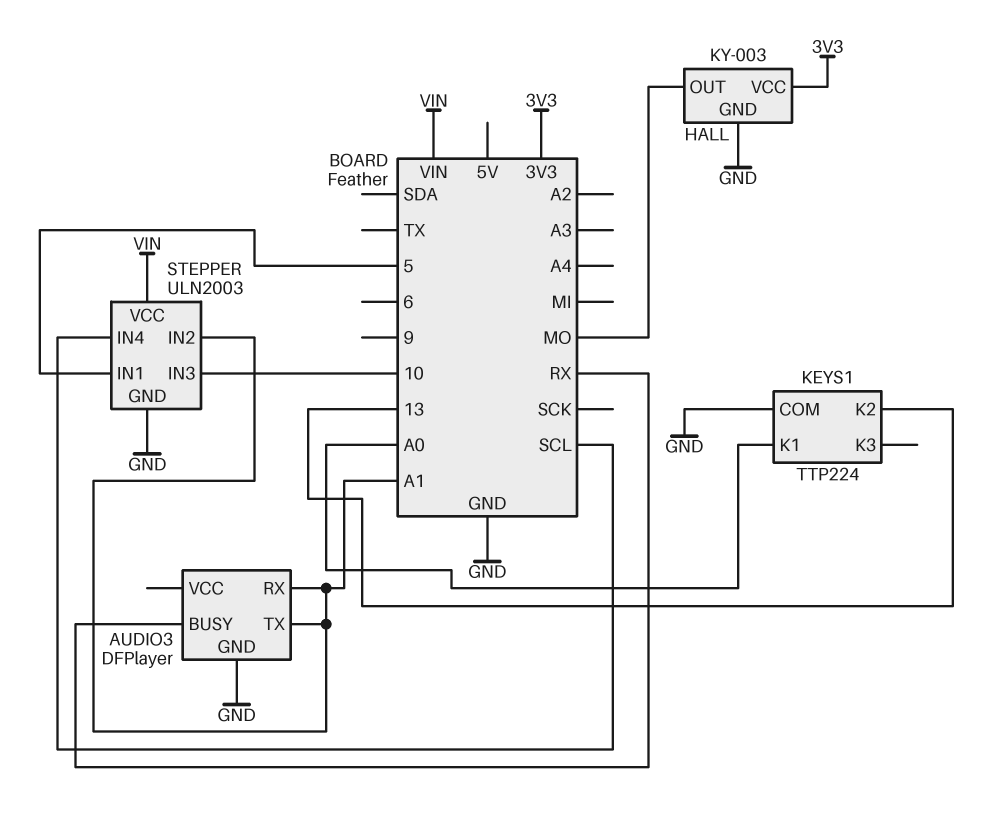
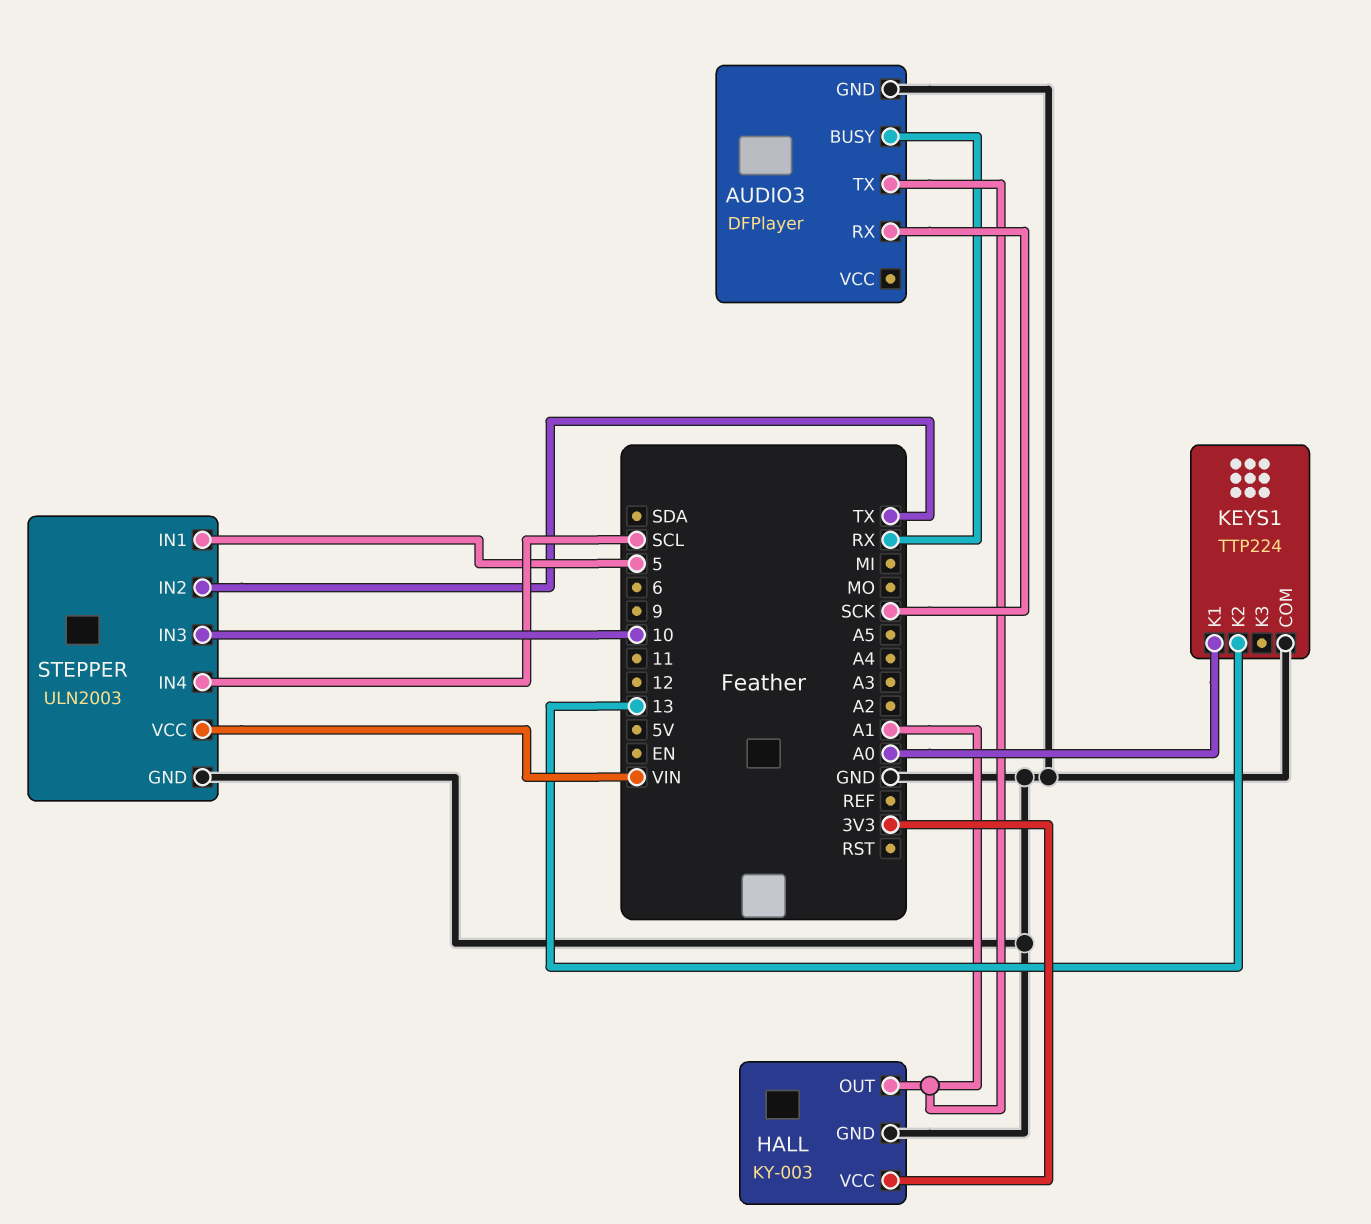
AUDIO3 pin RX: A1 -> SCK
HALL pin OUT: MO -> A1
STEPPER pin IN2: A1 -> TX

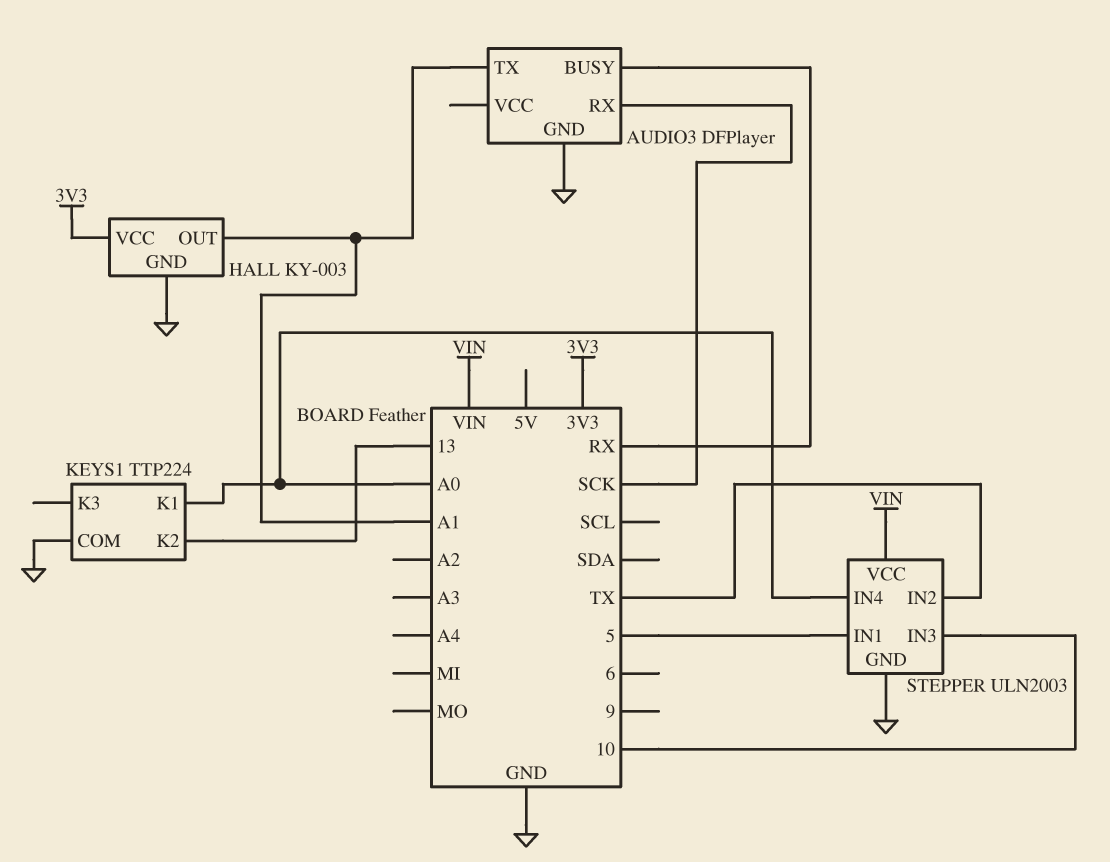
STEPPER pin IN4: SCL -> A0

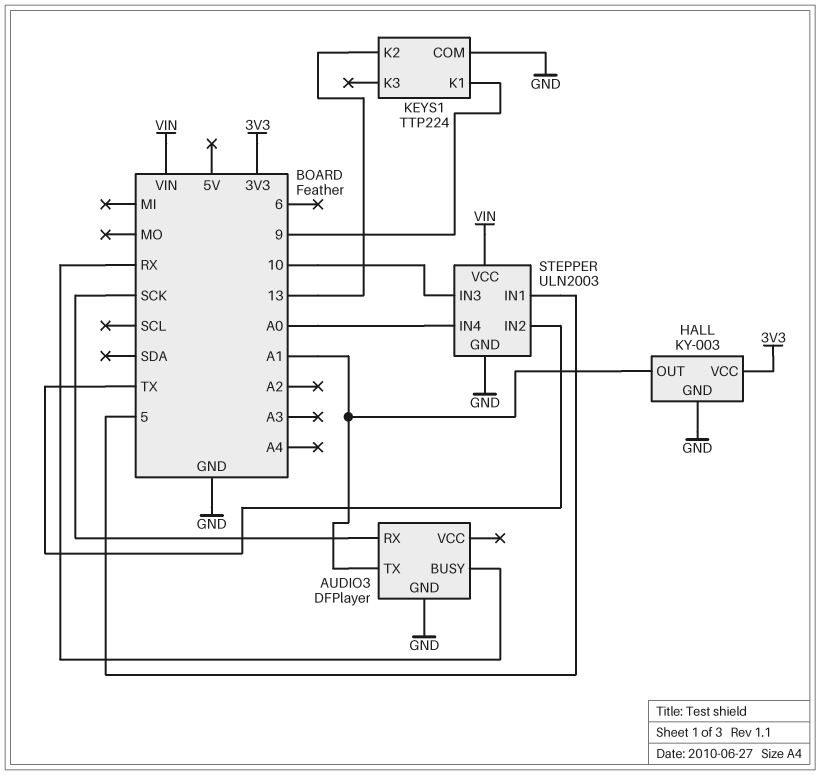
KEYS1 pin K1: A0 -> 9

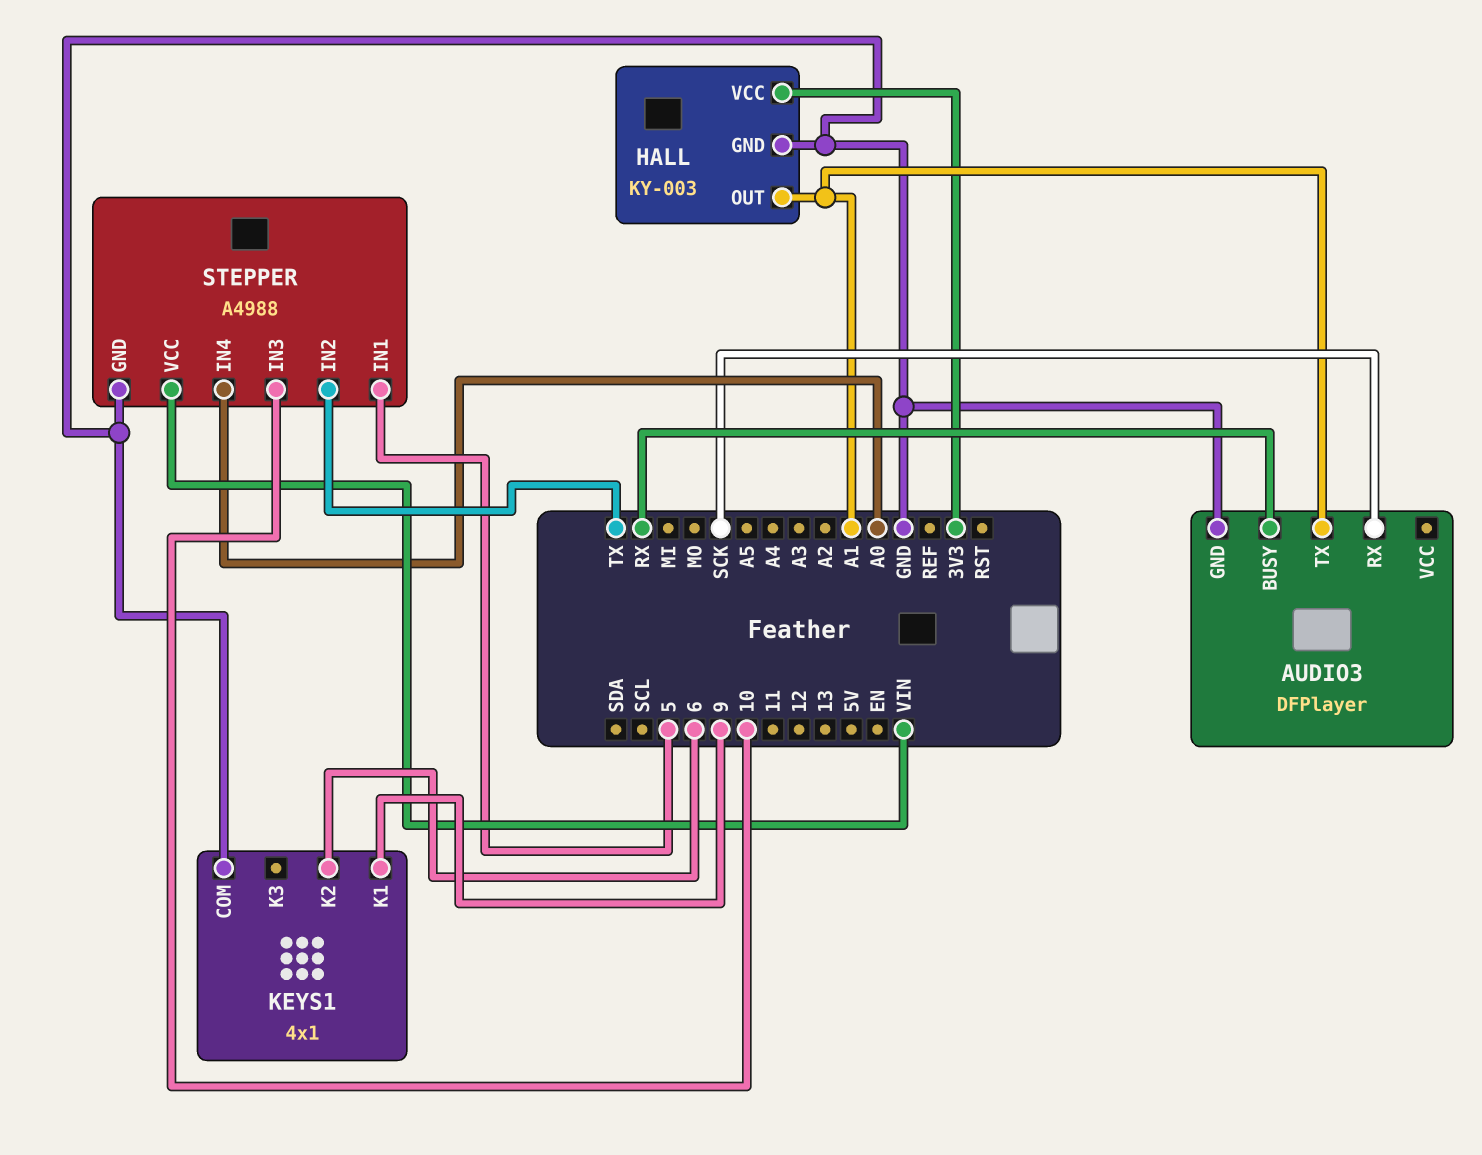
KEYS1: TTP224 -> 4x1
KEYS1 pin K2: 13 -> 6
STEPPER: ULN2003 -> A4988

